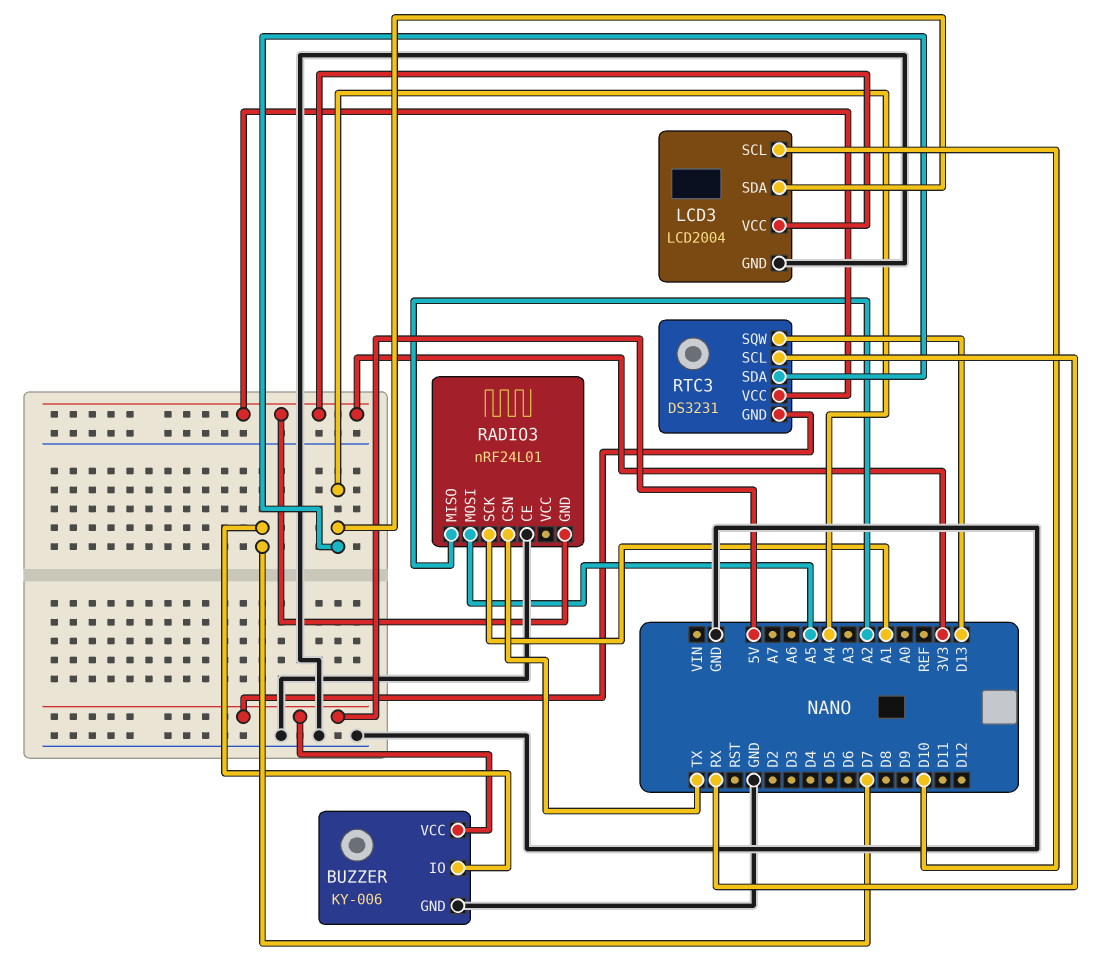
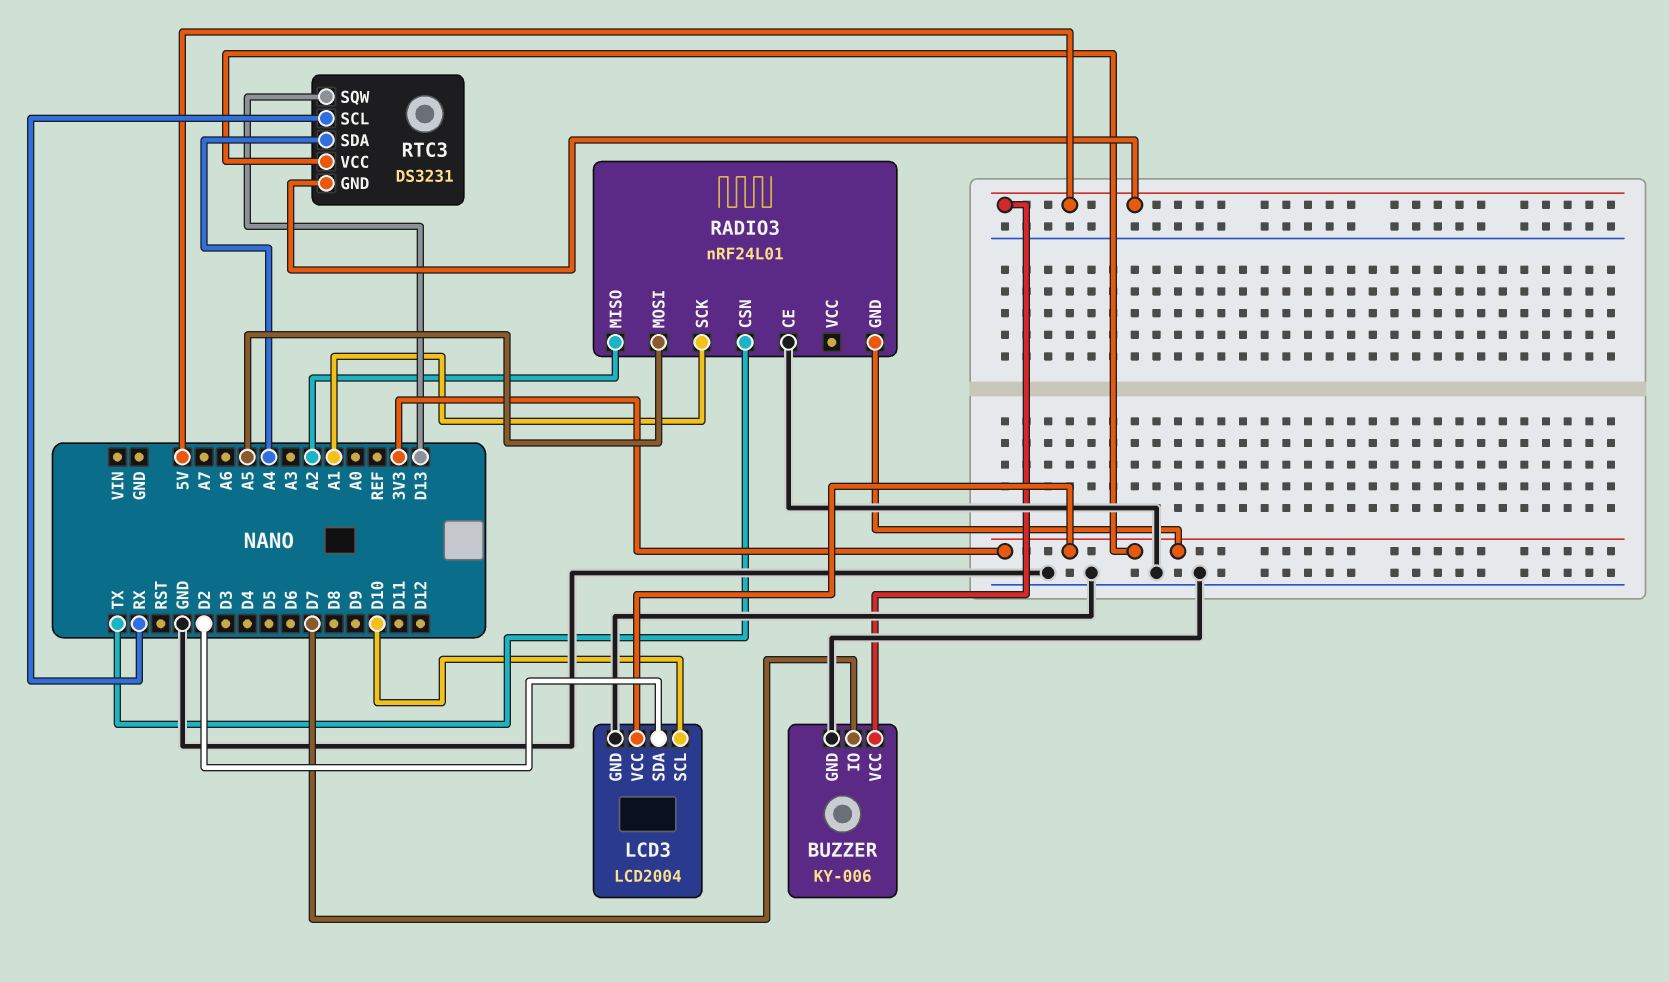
LCD3 pin SDA: A4 -> D2

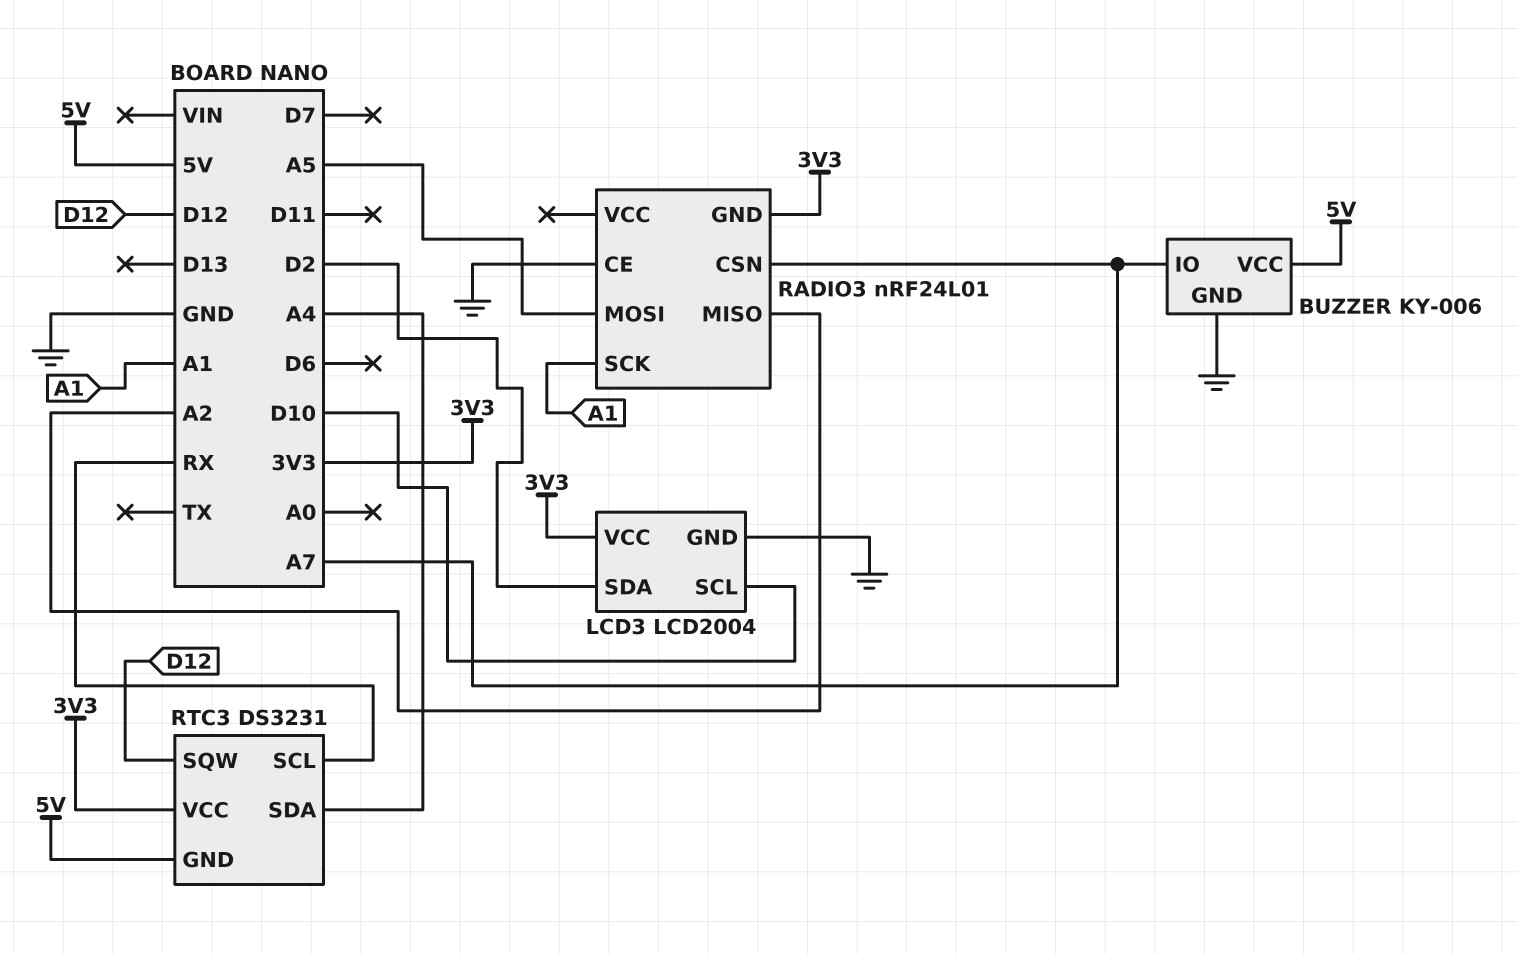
BUZZER pin IO: D7 -> A7
RADIO3 pin CSN: TX -> A7
RTC3 pin SQW: D13 -> D12

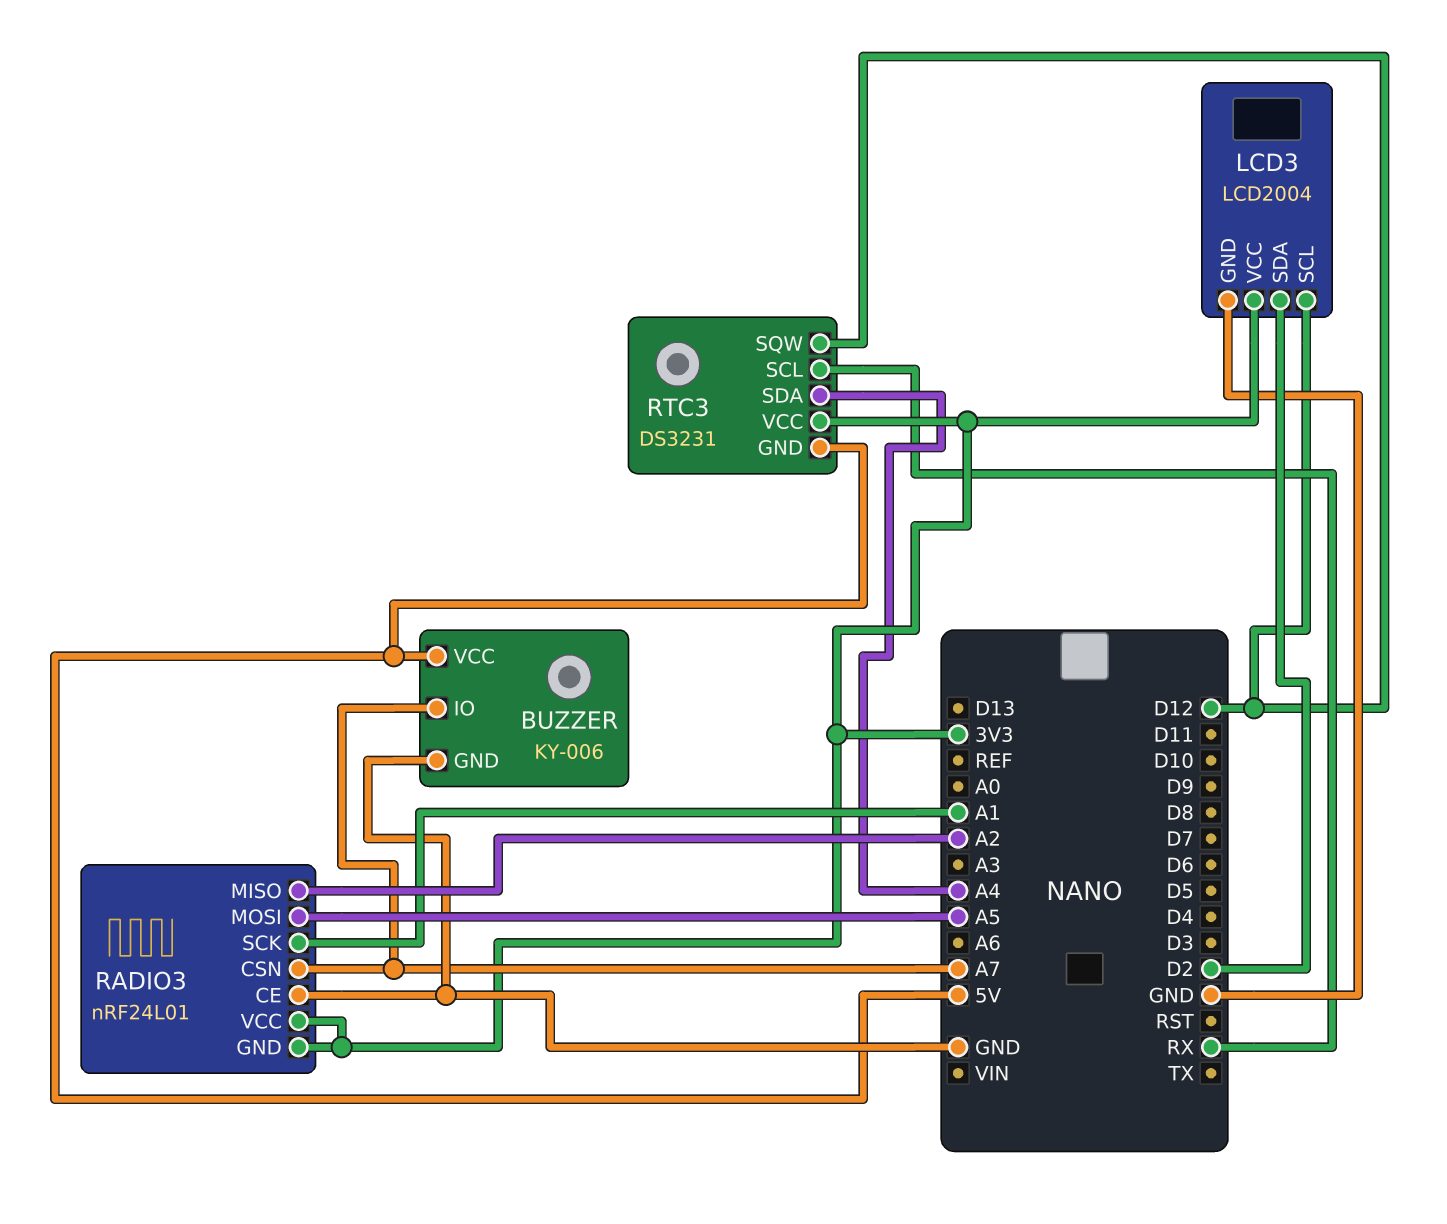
LCD3 pin SCL: D10 -> D12
RADIO3 pin VCC: none -> 3V3

